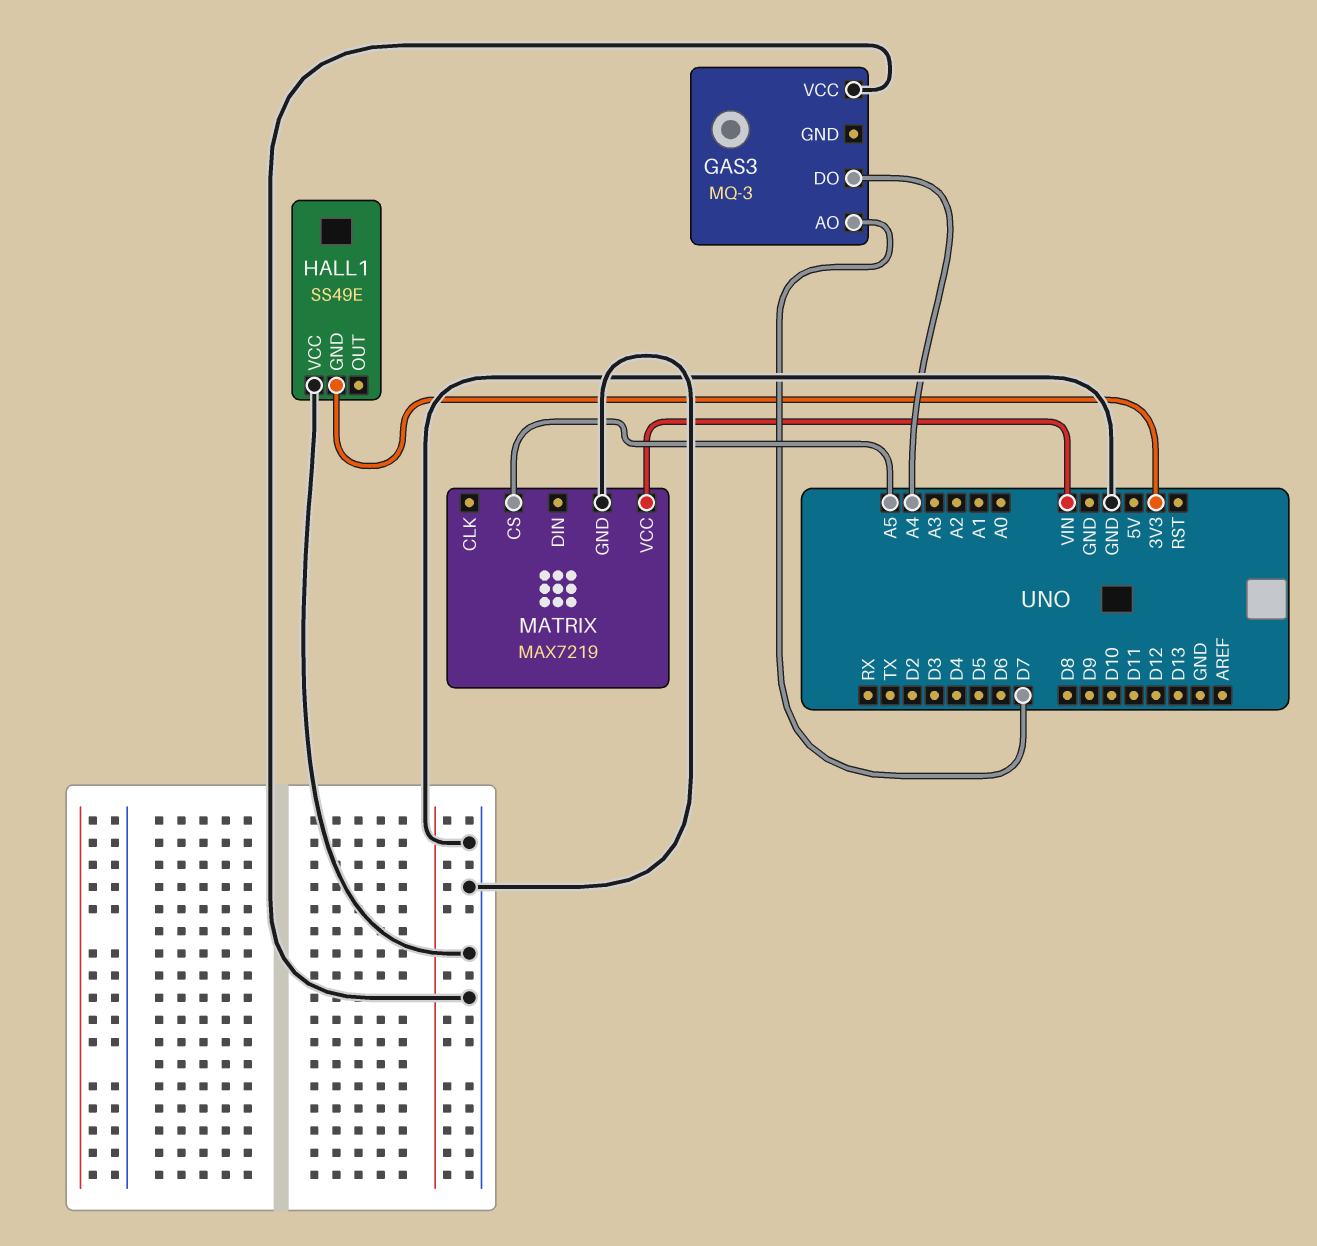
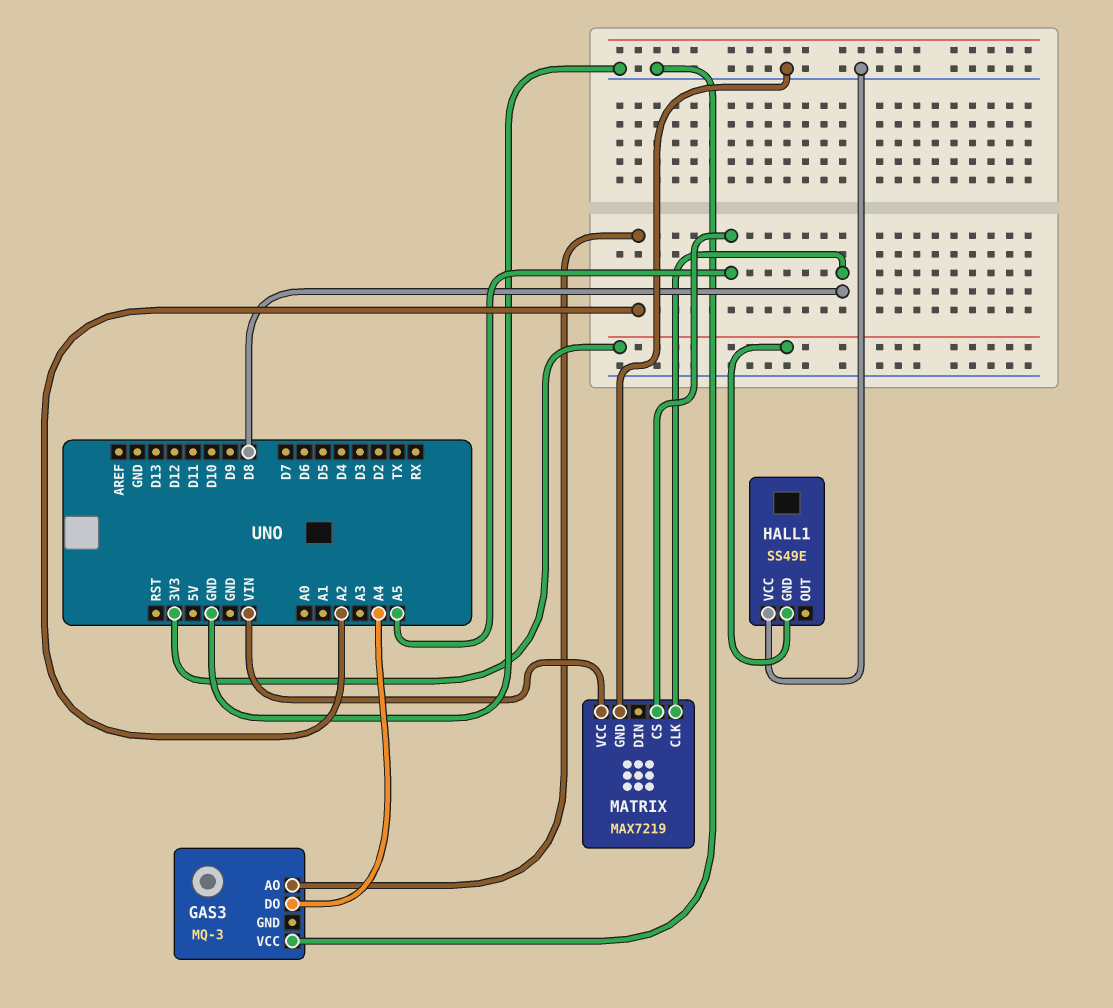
GAS3 pin AO: D7 -> A2
MATRIX pin CLK: none -> D8

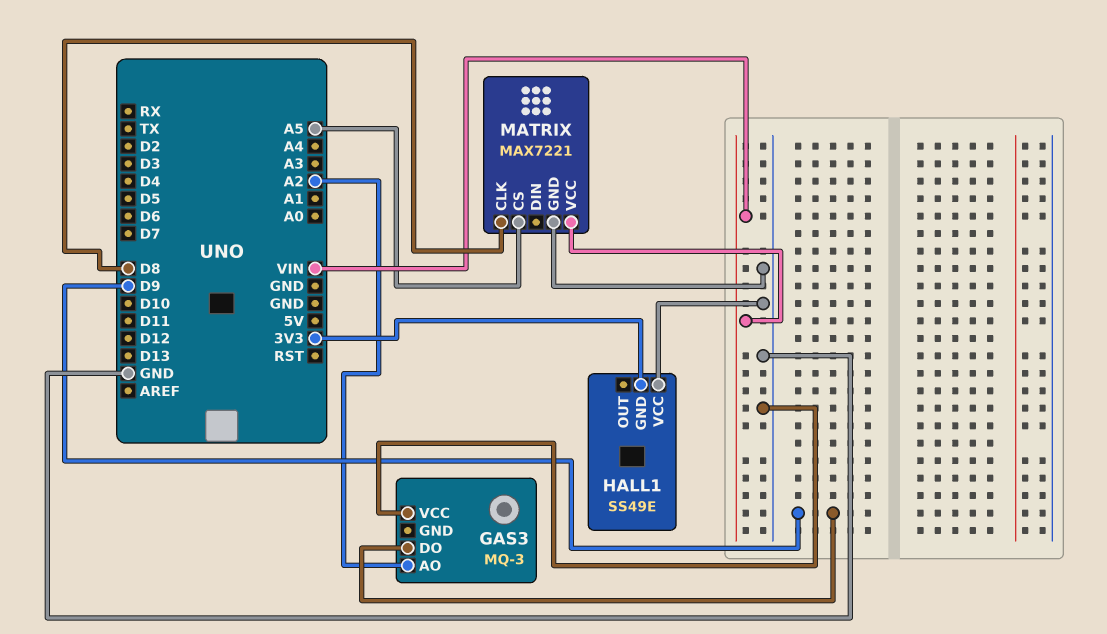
GAS3 pin DO: A4 -> D9
MATRIX: MAX7219 -> MAX7221

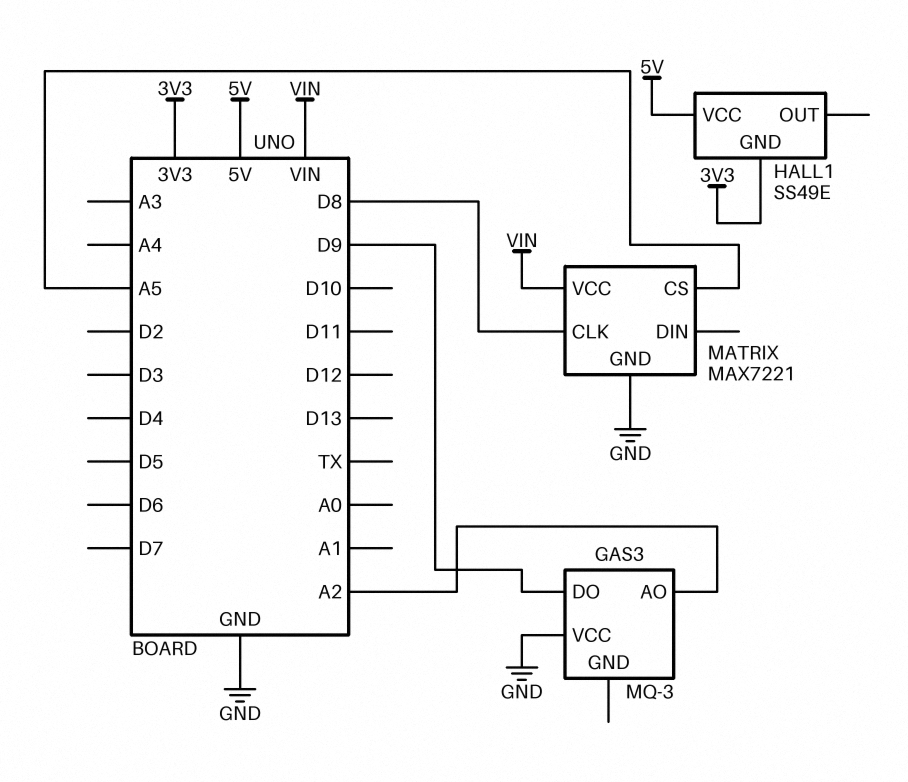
HALL1 pin VCC: GND -> 5V

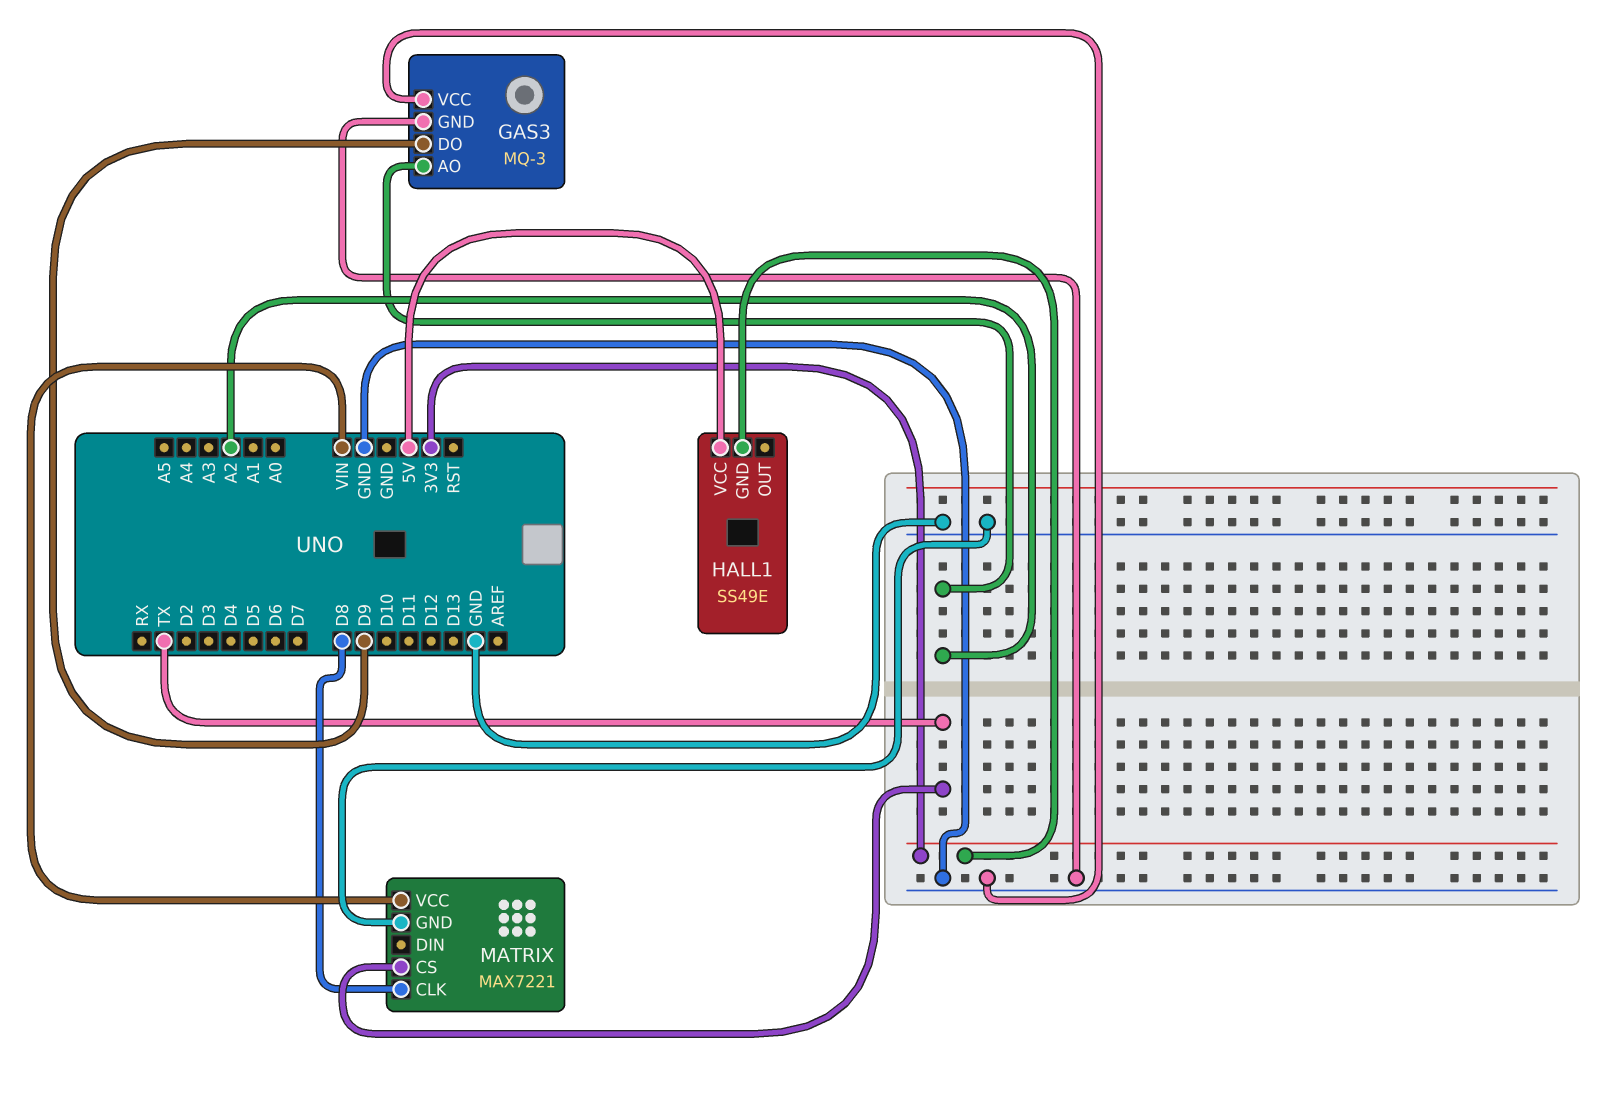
GAS3 pin GND: none -> GND
MATRIX pin CS: A5 -> TX

